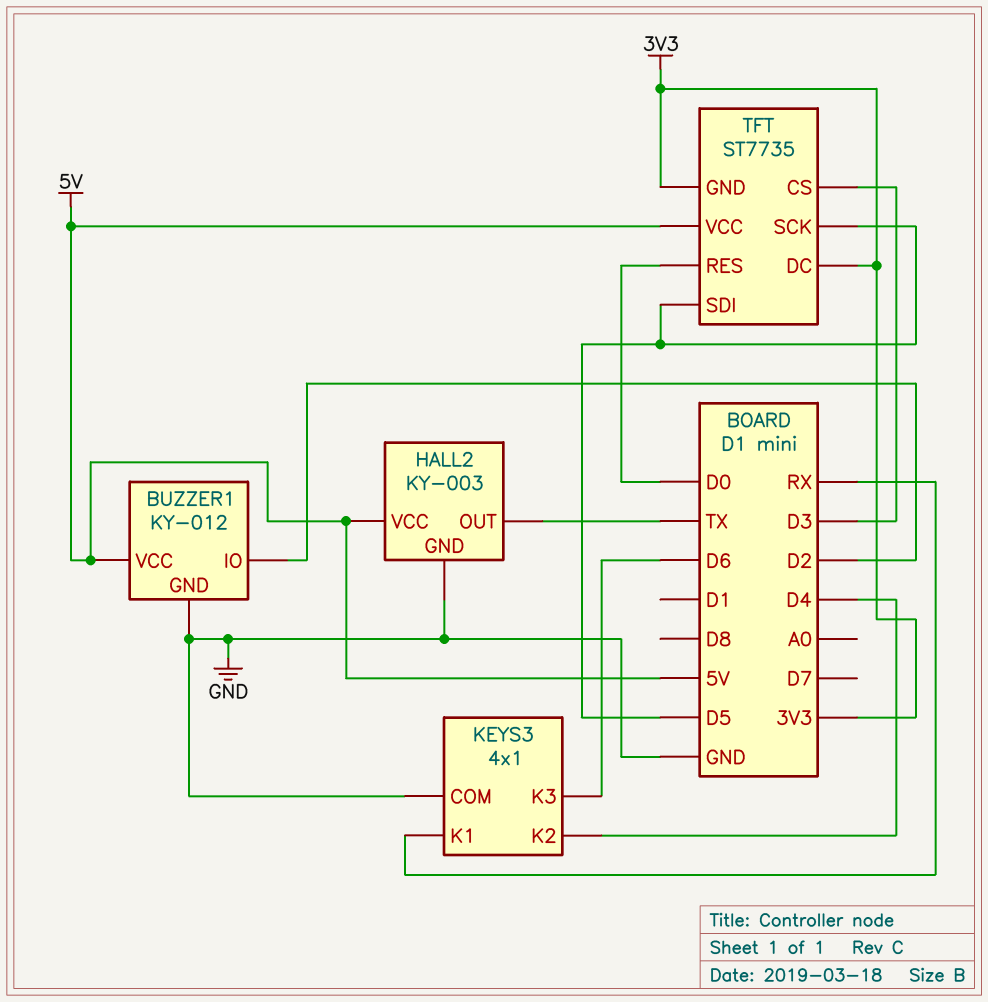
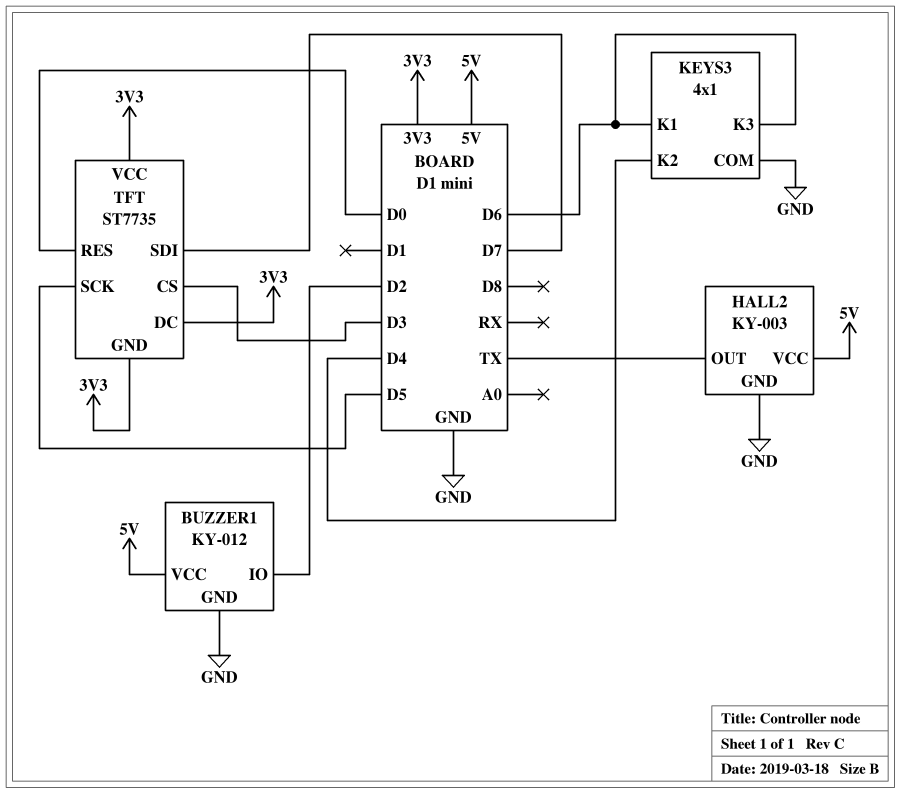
KEYS3 pin K1: RX -> D6
TFT pin SDI: D5 -> D7
TFT pin VCC: 5V -> 3V3

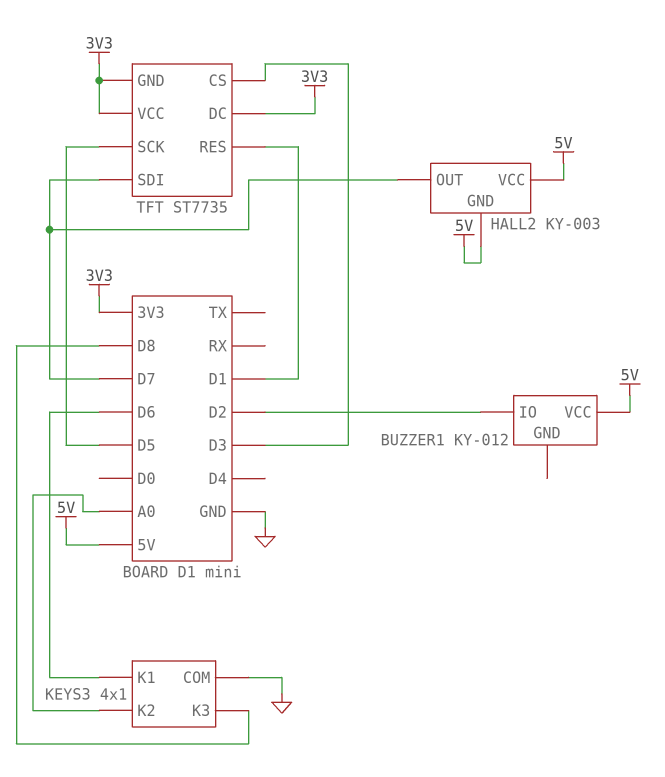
BUZZER1 pin GND: GND -> none
HALL2 pin GND: GND -> 5V
HALL2 pin OUT: TX -> D7
KEYS3 pin K2: D4 -> A0
KEYS3 pin K3: D6 -> D8
TFT pin RES: D0 -> D1

